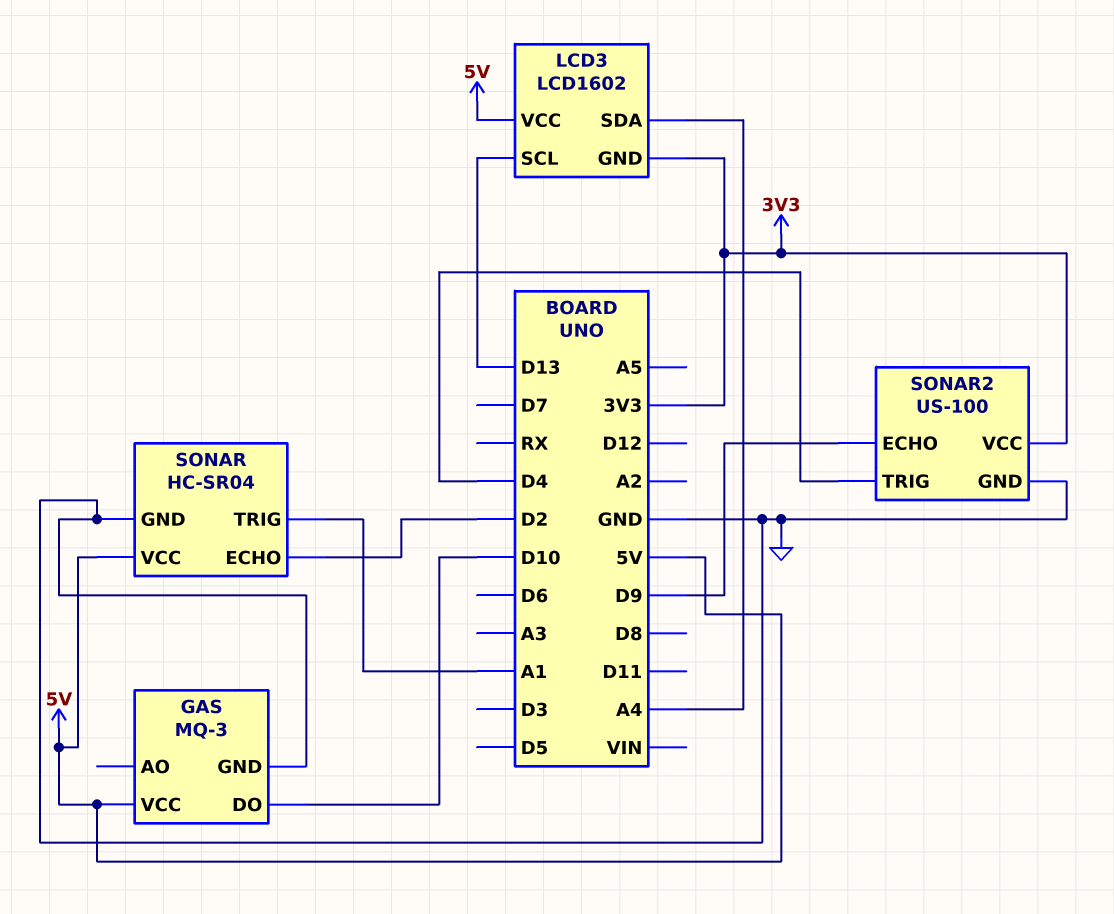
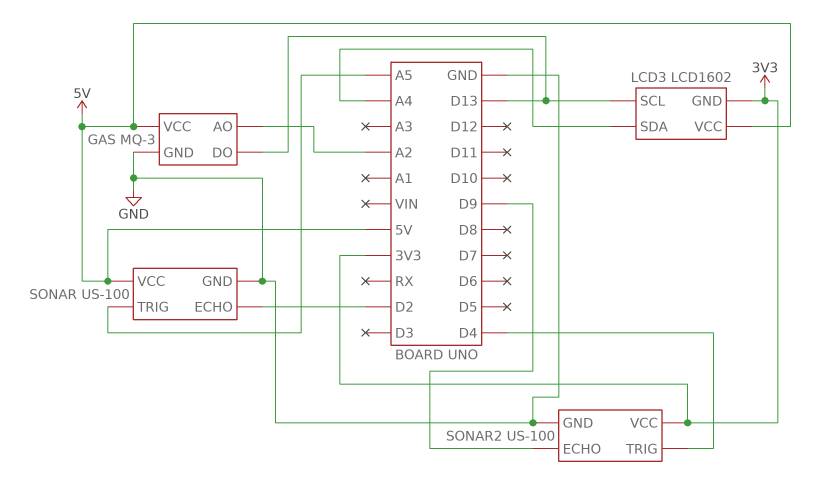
GAS pin AO: none -> A2
GAS pin DO: D10 -> D13
SONAR: HC-SR04 -> US-100
SONAR pin TRIG: A1 -> A5

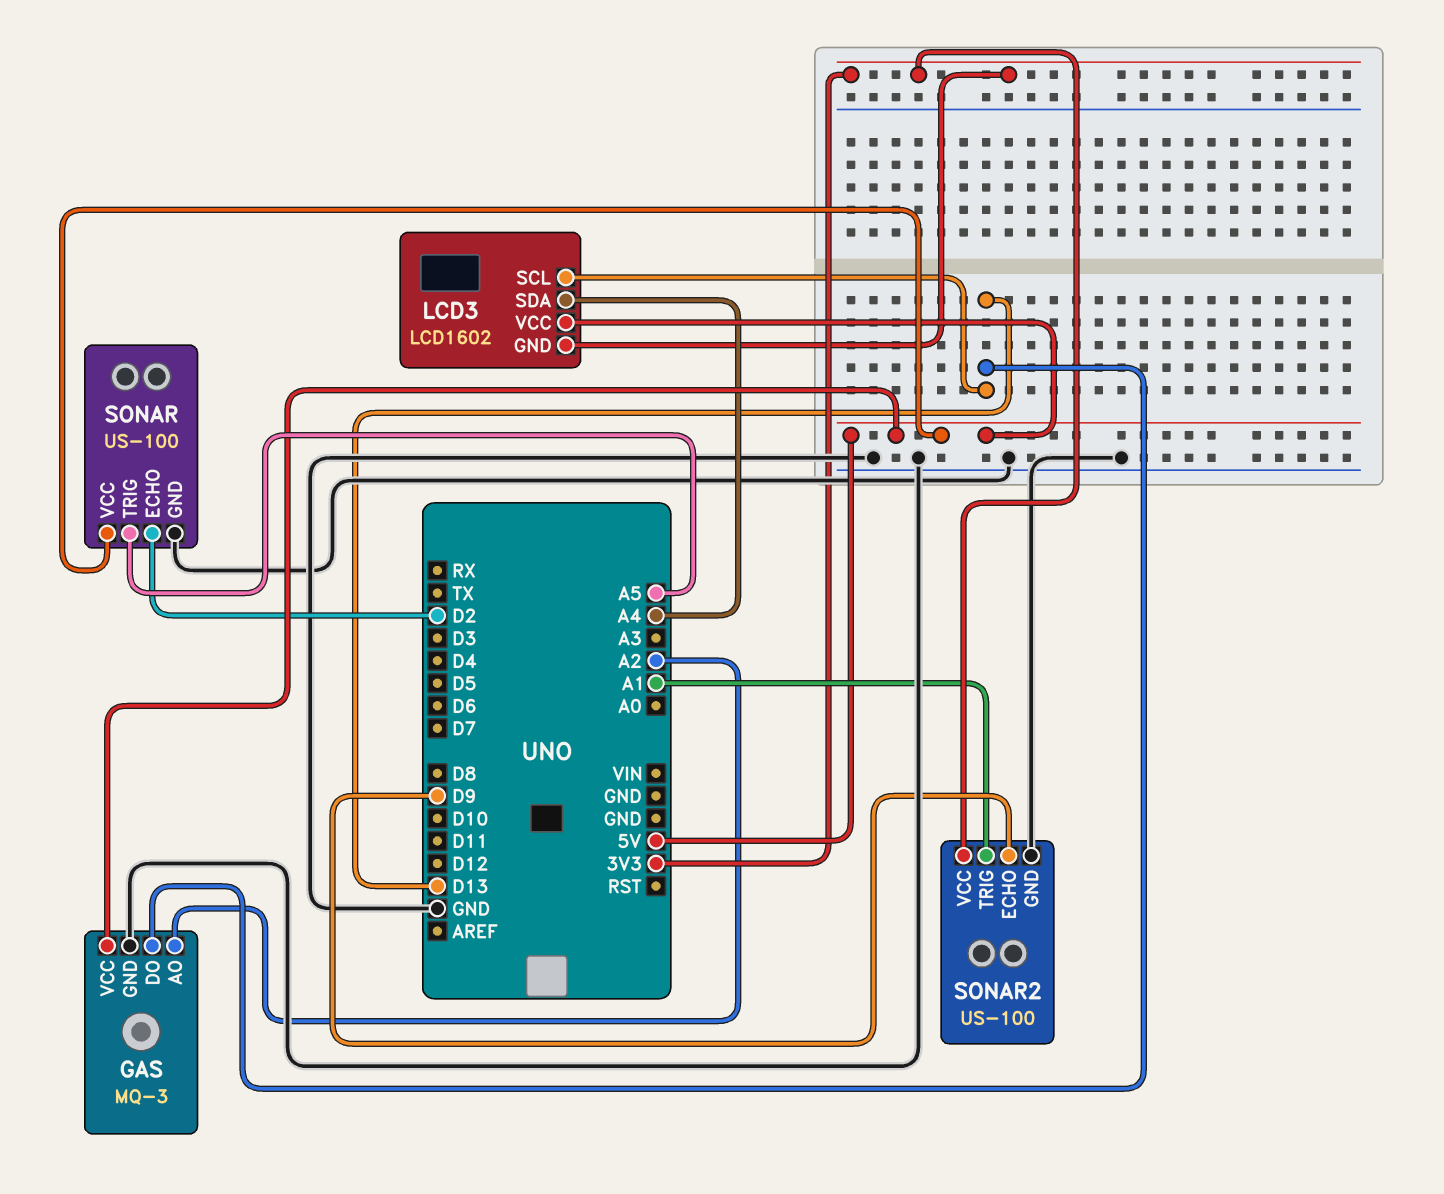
SONAR2 pin TRIG: D4 -> A1

